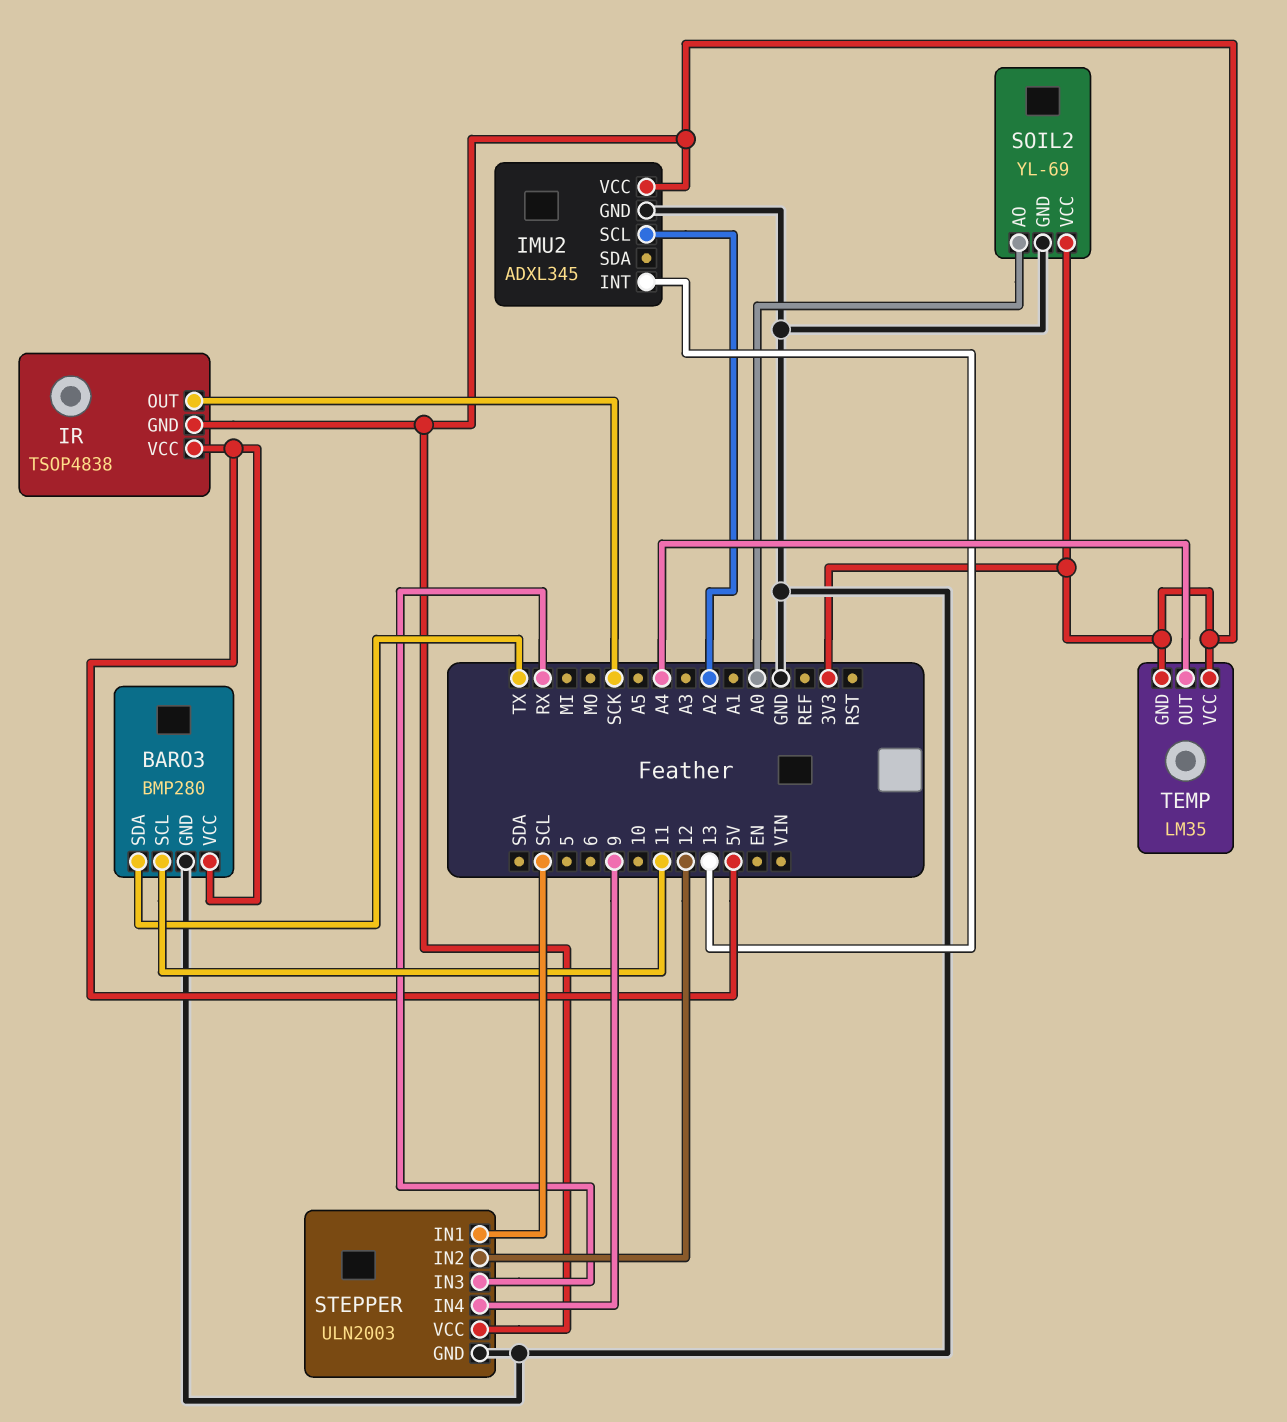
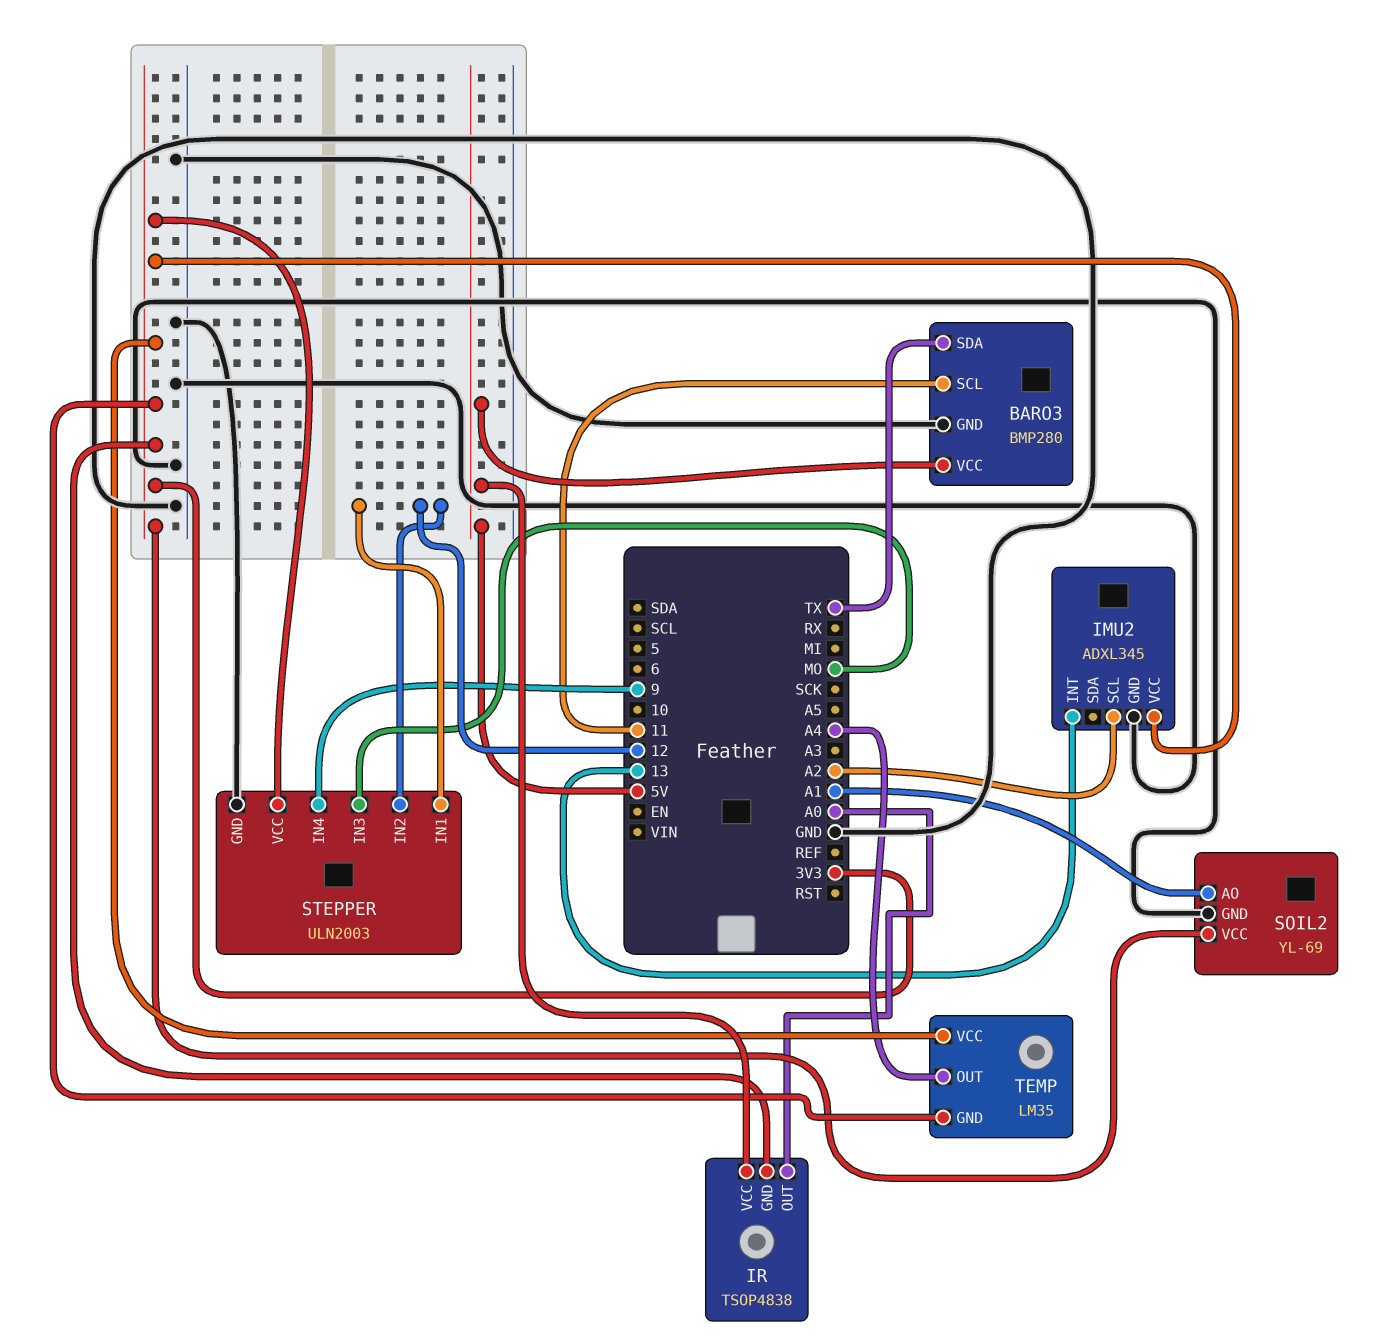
IR pin OUT: SCK -> A0
SOIL2 pin AO: A0 -> A1
STEPPER pin IN1: SCL -> 12
STEPPER pin IN3: RX -> MO

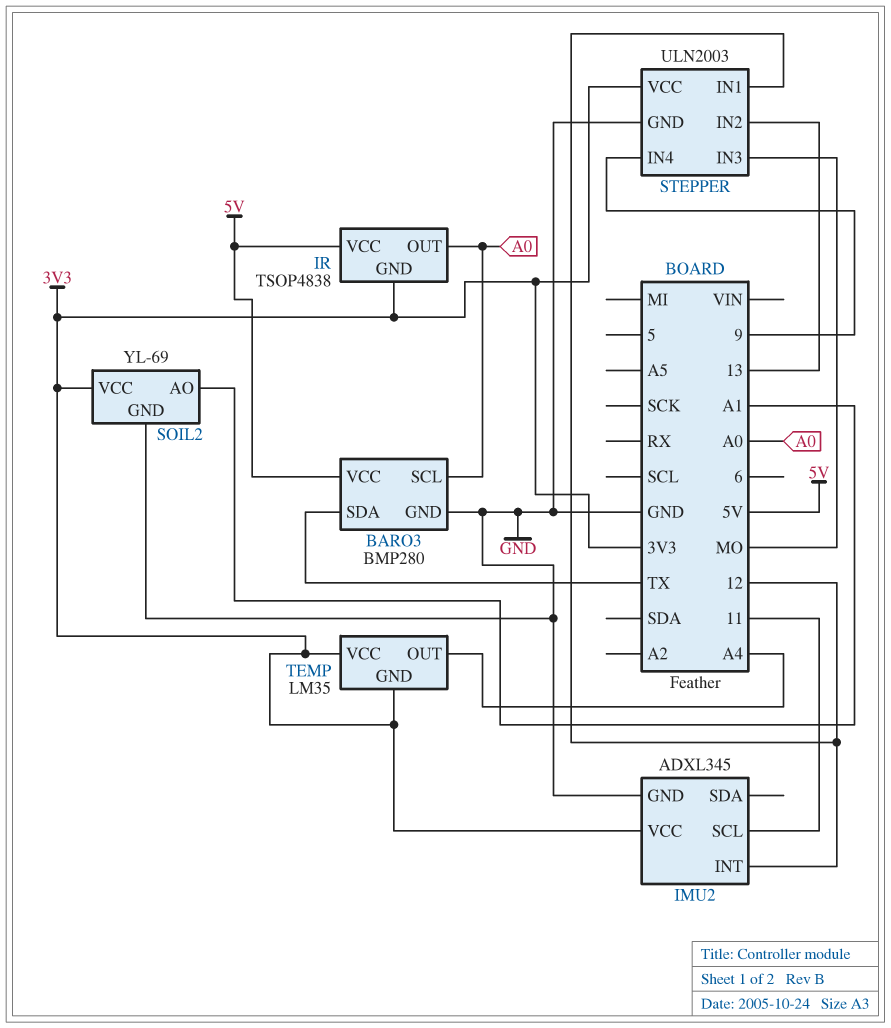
BARO3 pin SCL: 11 -> A0
IMU2 pin INT: 13 -> 12
IMU2 pin SCL: A2 -> 11
STEPPER pin IN2: 12 -> 13

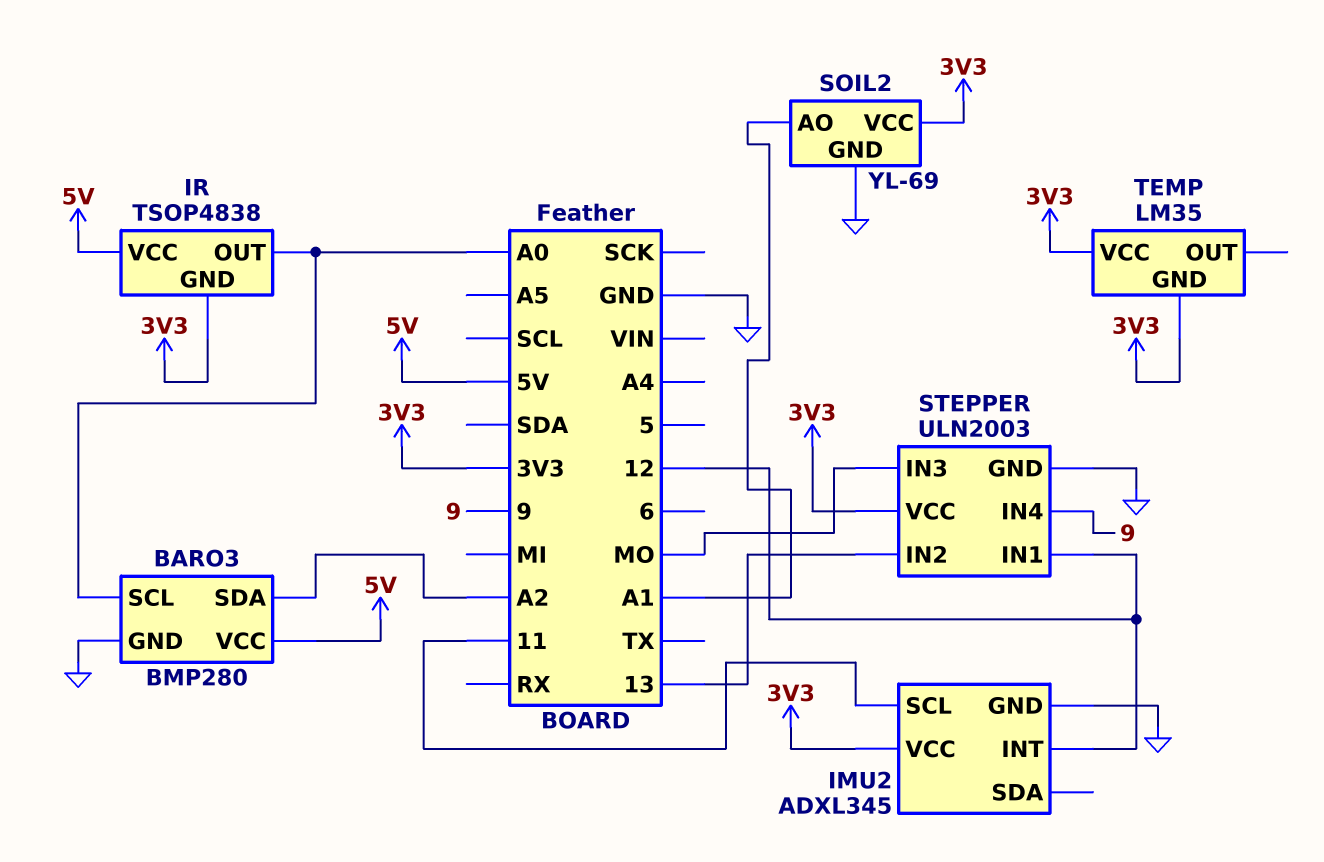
BARO3 pin SDA: TX -> A2
TEMP pin OUT: A4 -> none

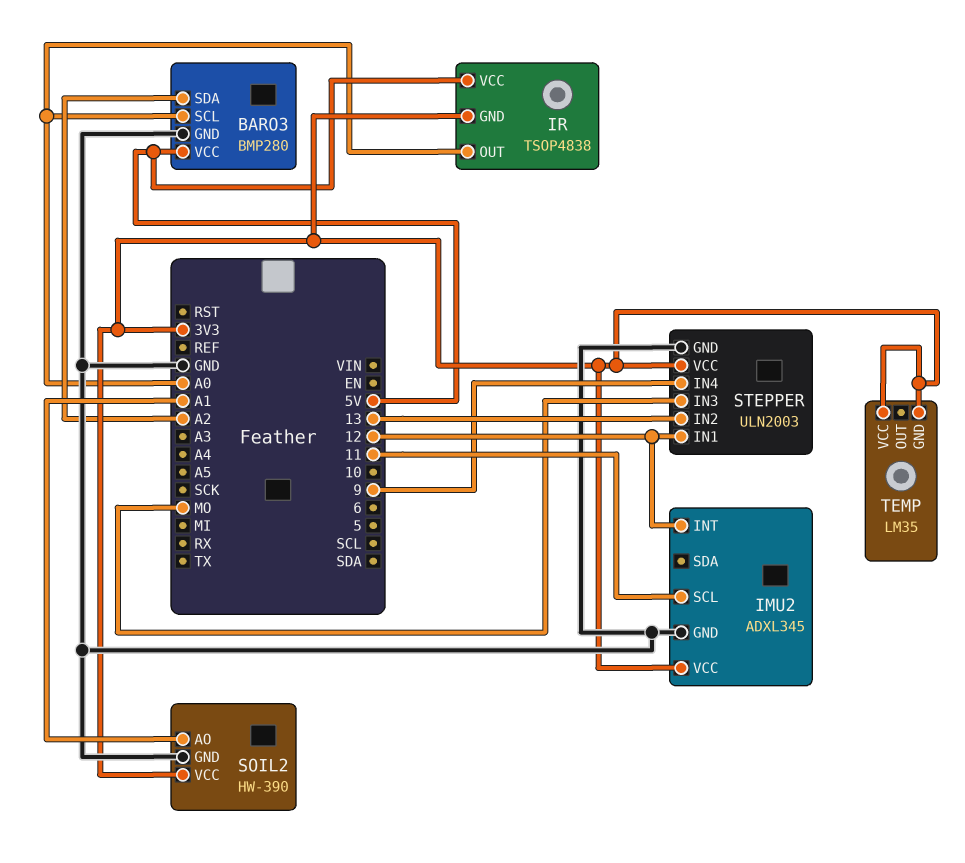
SOIL2: YL-69 -> HW-390

